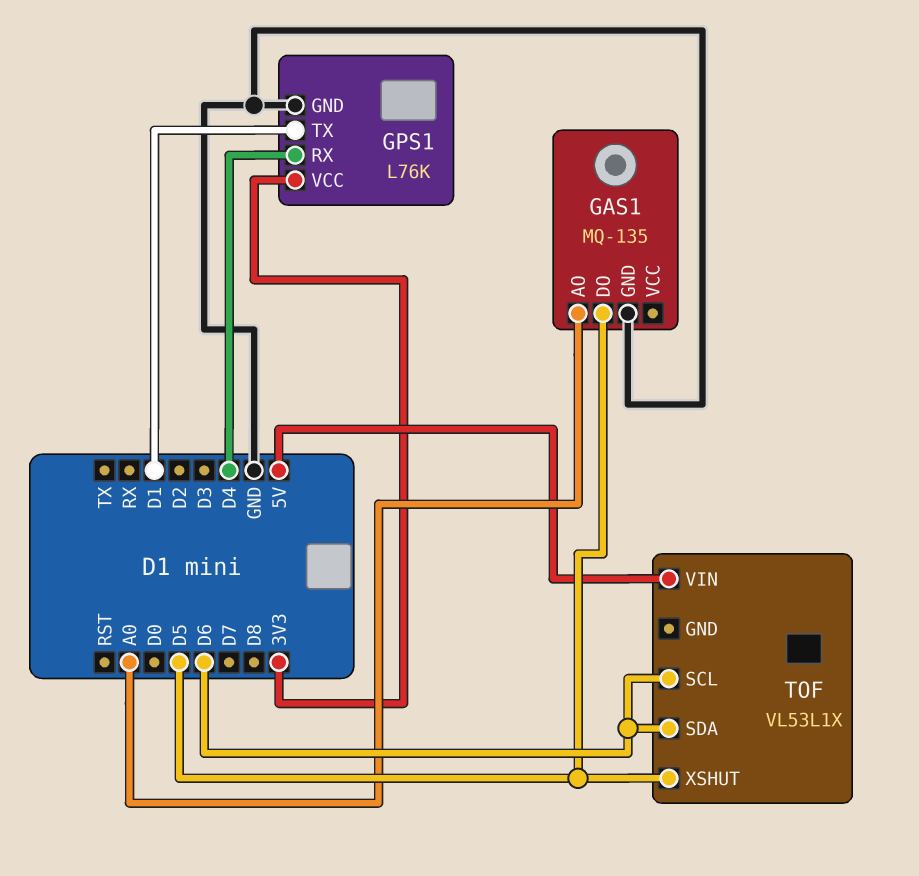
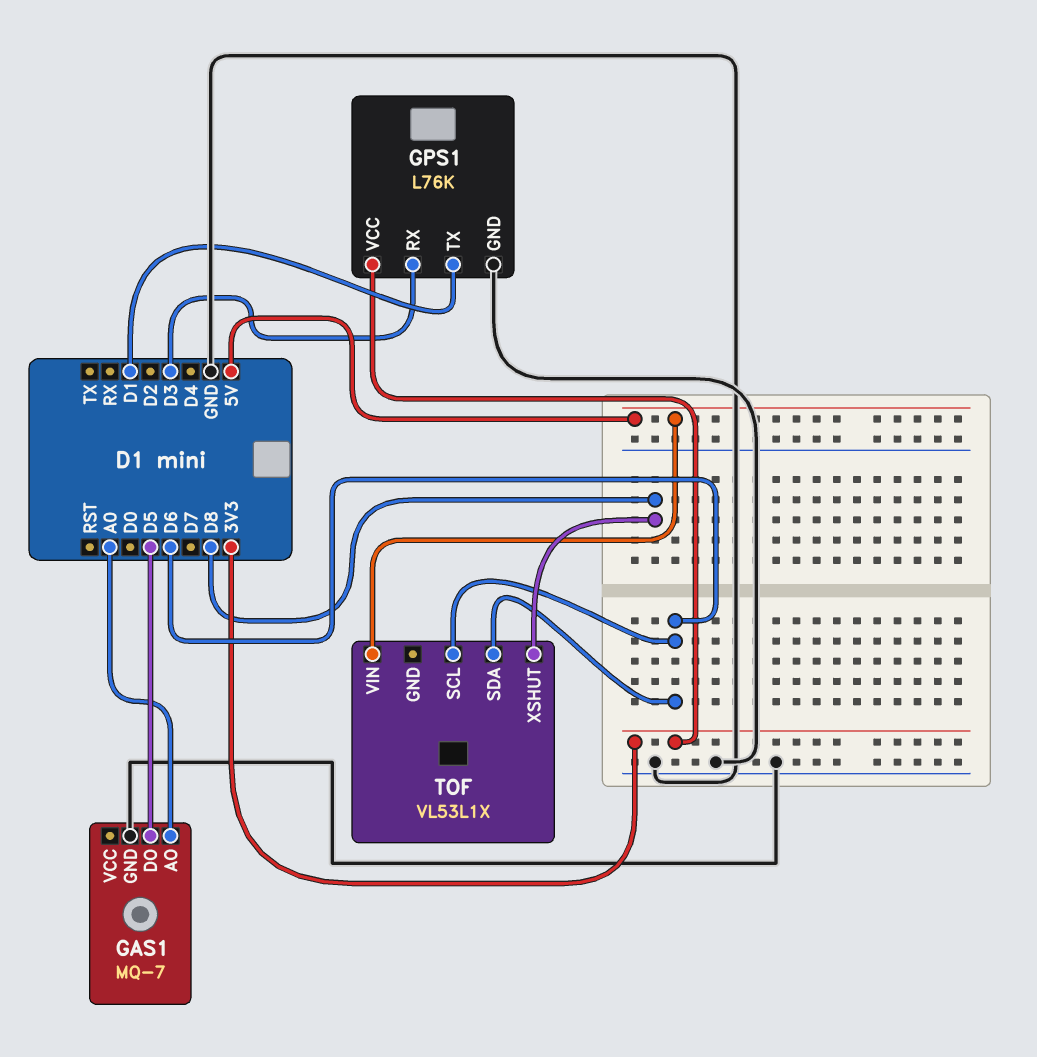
GAS1: MQ-135 -> MQ-7
GPS1 pin RX: D4 -> D3
TOF pin XSHUT: D5 -> D8

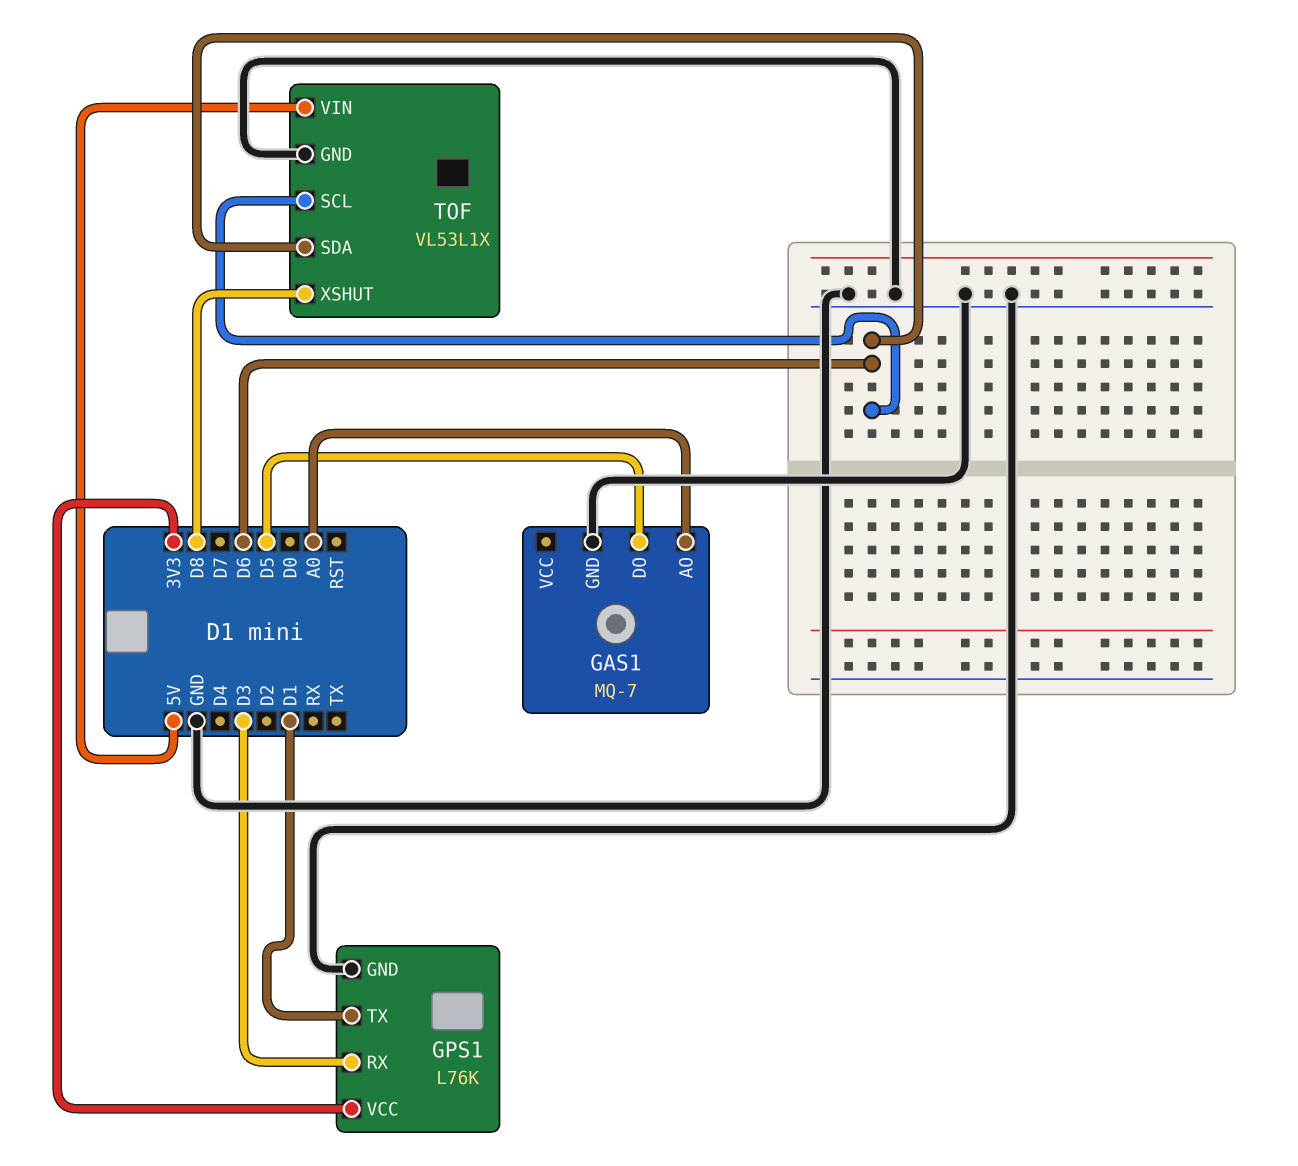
TOF pin GND: none -> GND

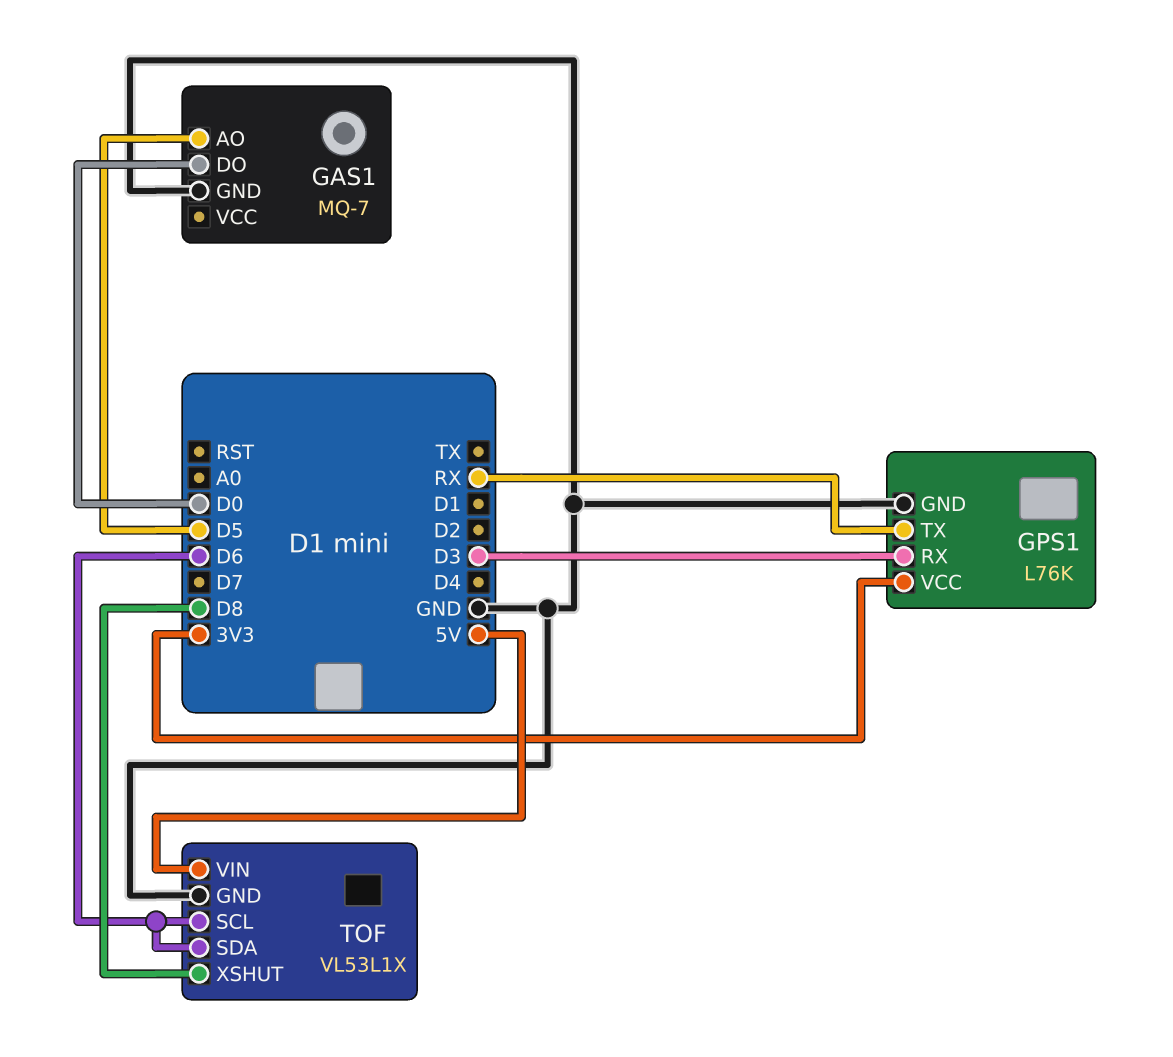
GAS1 pin AO: A0 -> D5
GAS1 pin DO: D5 -> D0
GPS1 pin TX: D1 -> RX

